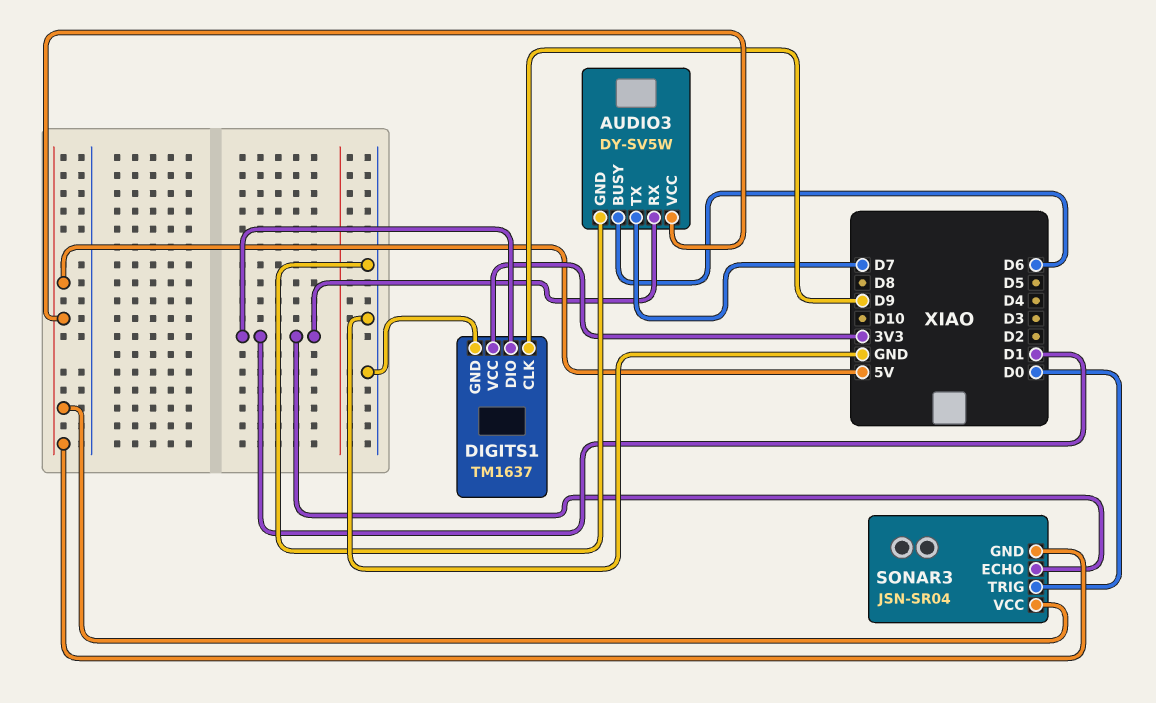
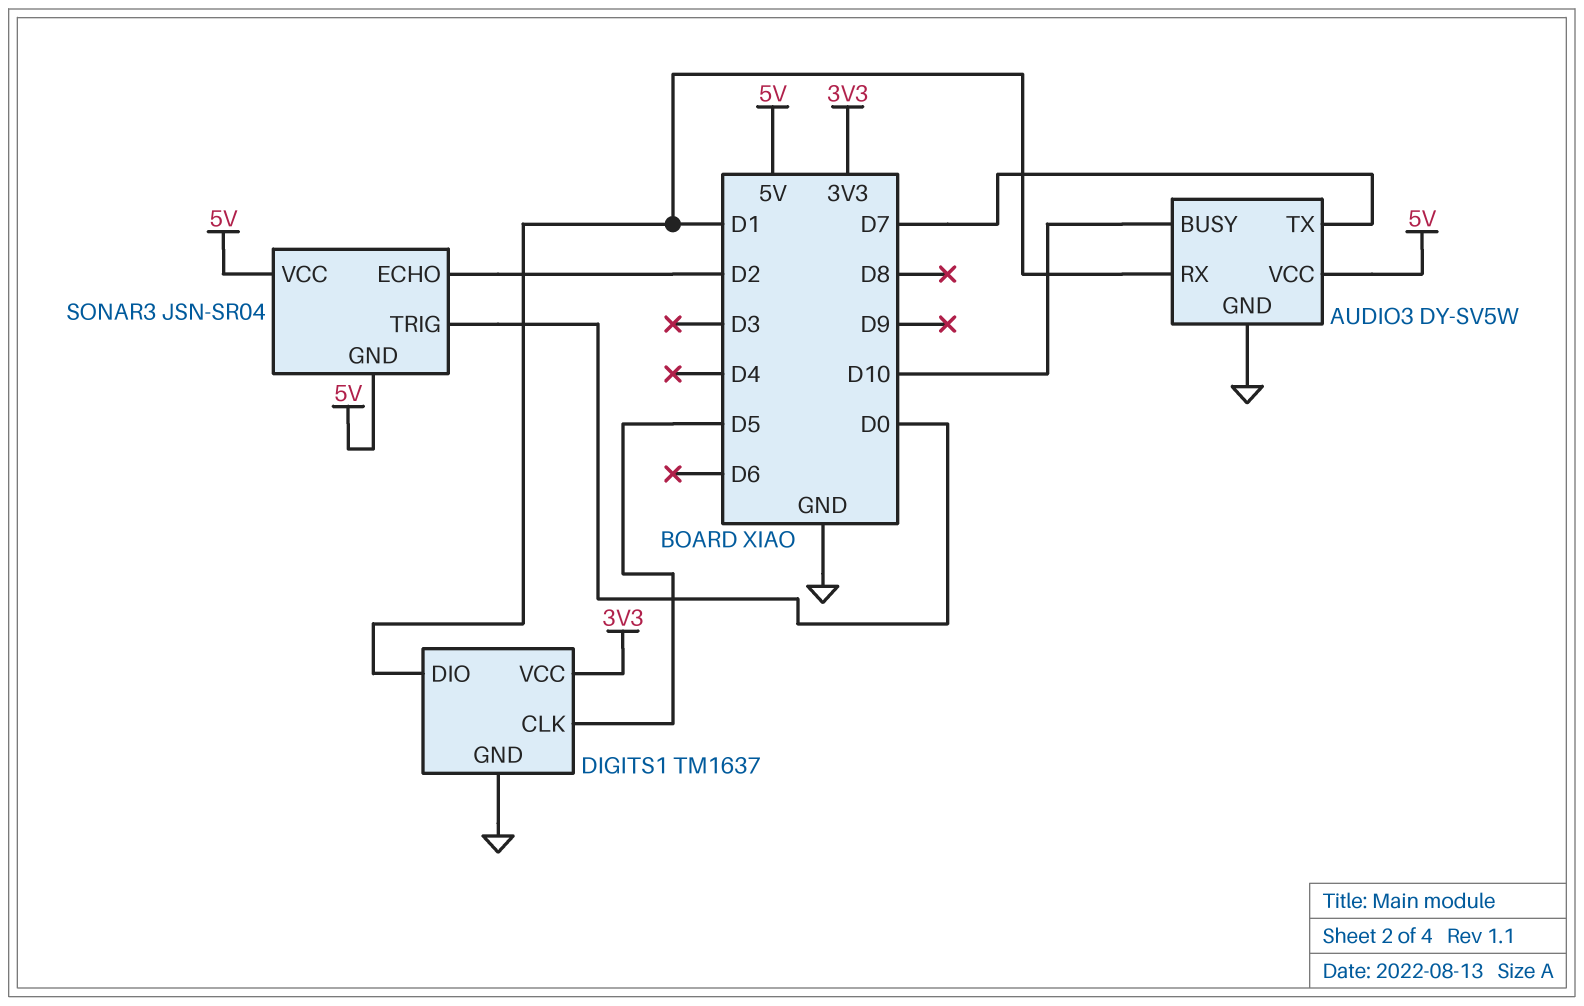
AUDIO3 pin BUSY: D6 -> D10
DIGITS1 pin CLK: D9 -> D5
SONAR3 pin ECHO: D1 -> D2

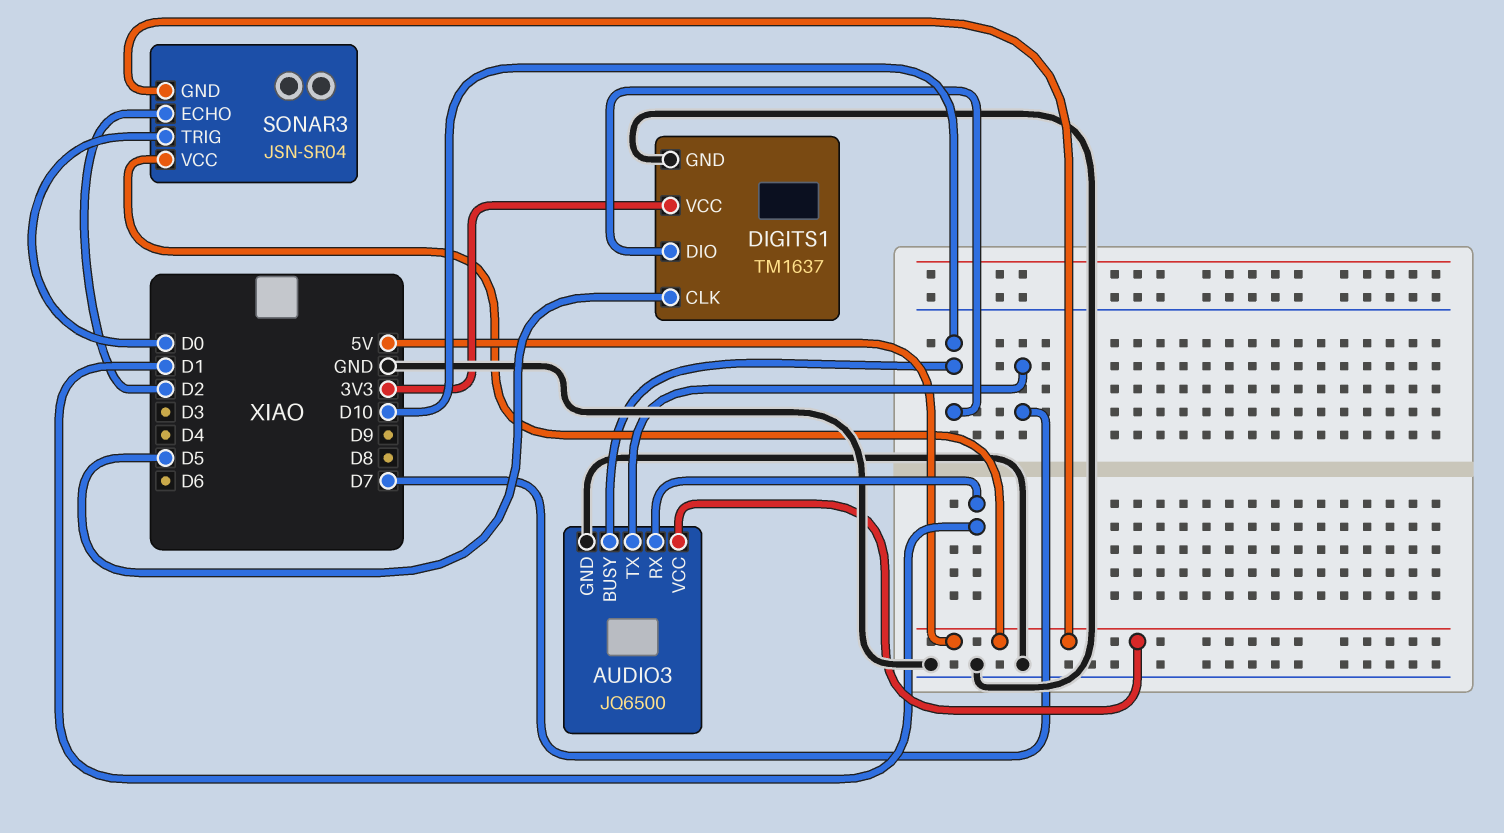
AUDIO3: DY-SV5W -> JQ6500
DIGITS1 pin DIO: D1 -> D10

